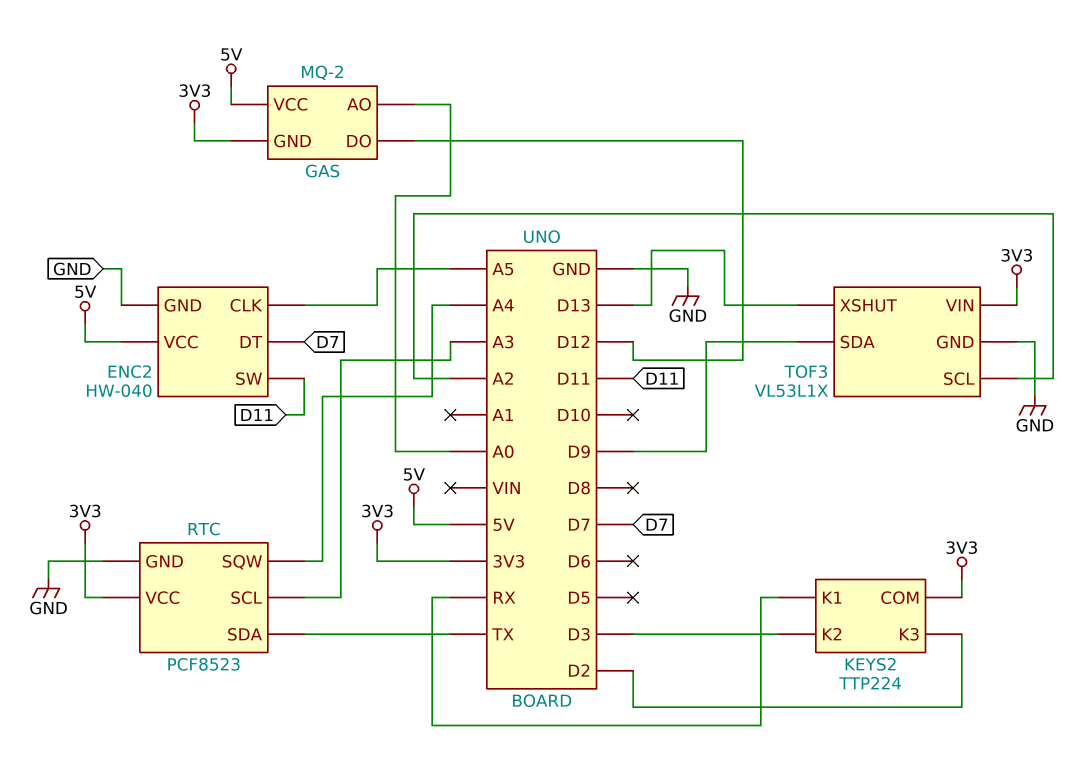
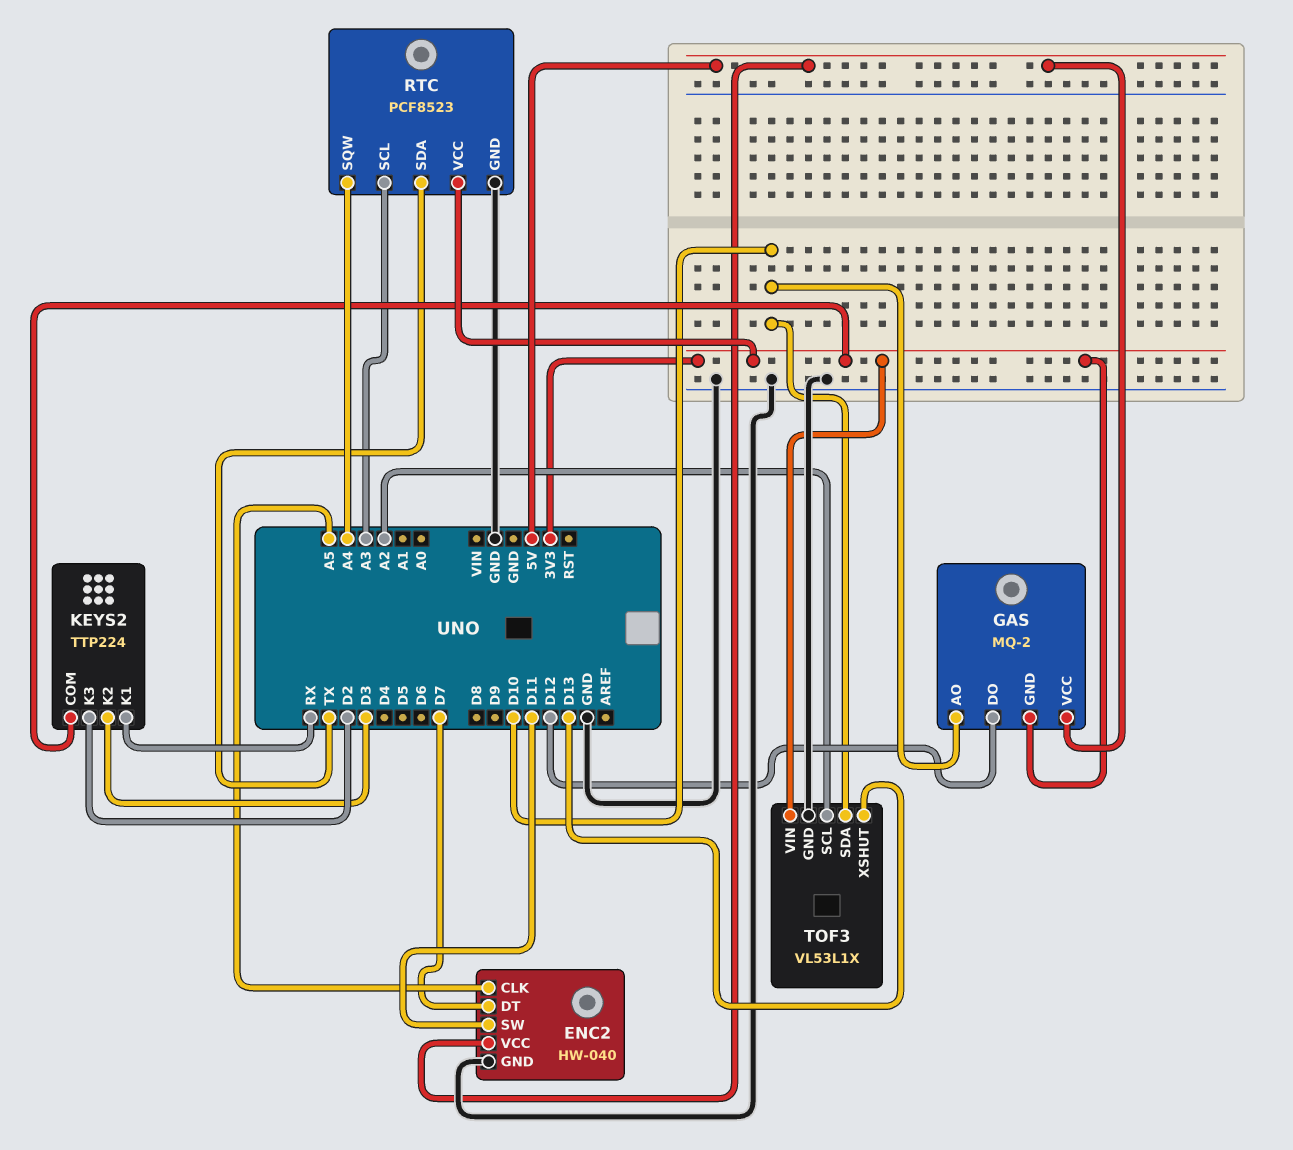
GAS pin AO: A0 -> D10
TOF3 pin SDA: D9 -> D10

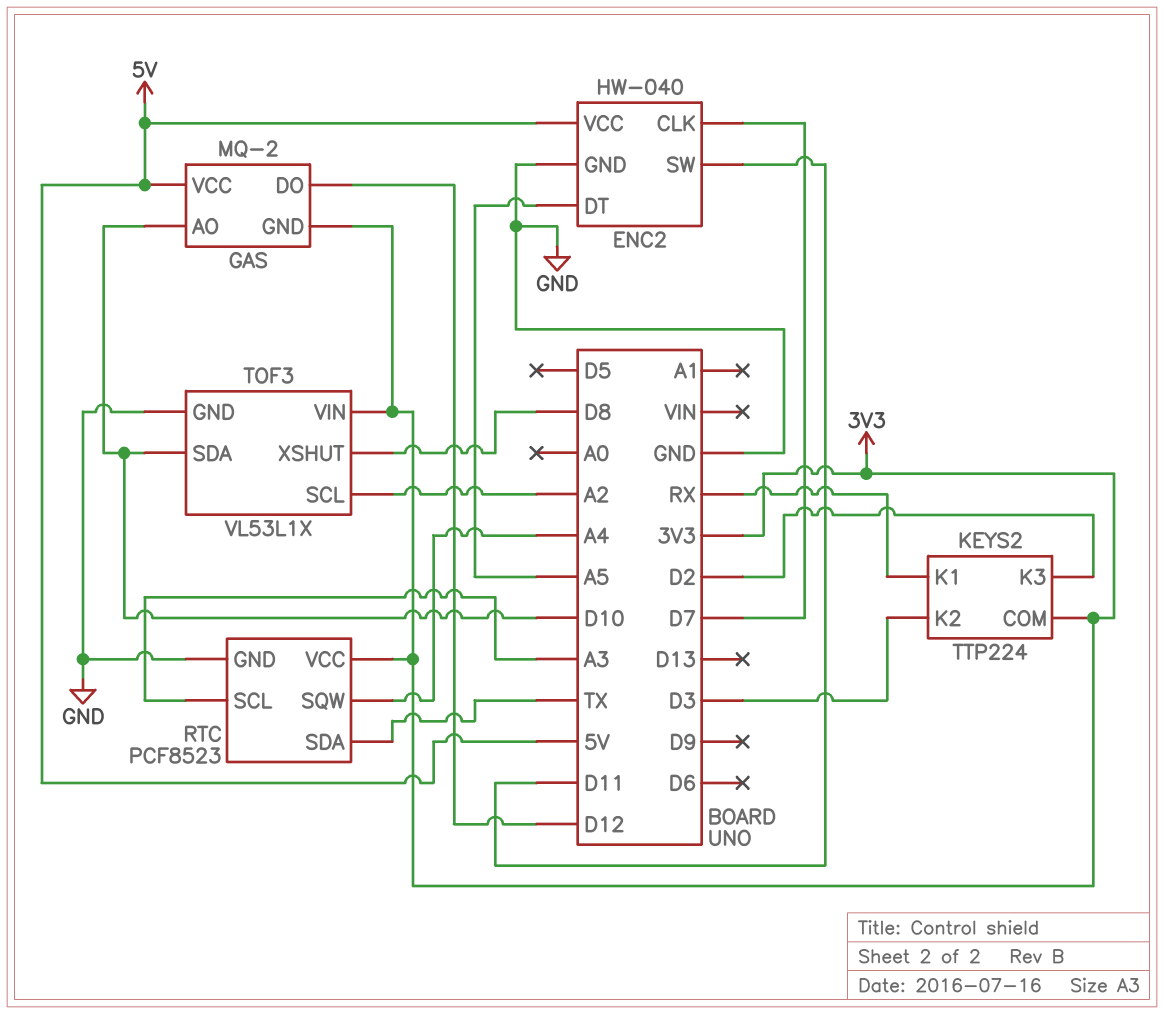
ENC2 pin CLK: A5 -> D7
ENC2 pin DT: D7 -> A5
TOF3 pin XSHUT: D13 -> D8

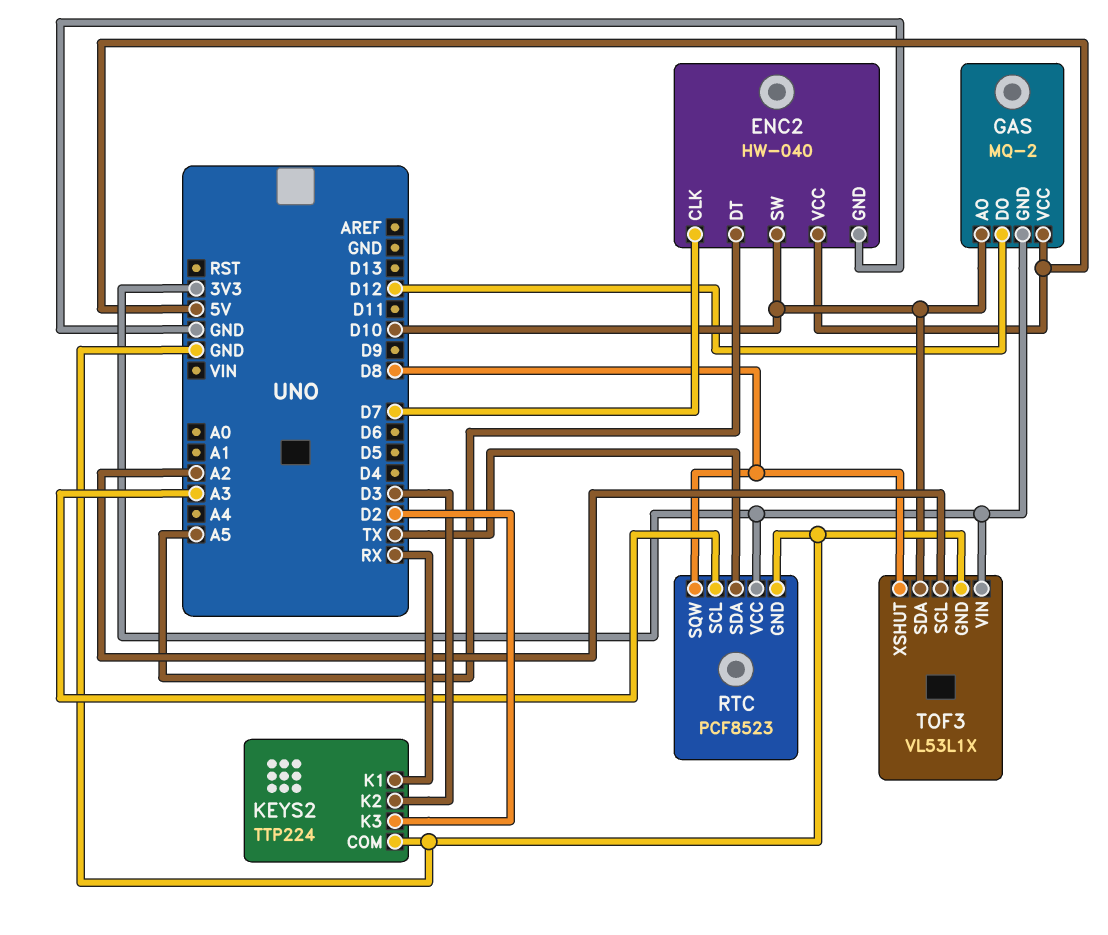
ENC2 pin SW: D11 -> D10
KEYS2 pin COM: 3V3 -> GND
RTC pin SQW: A4 -> D8

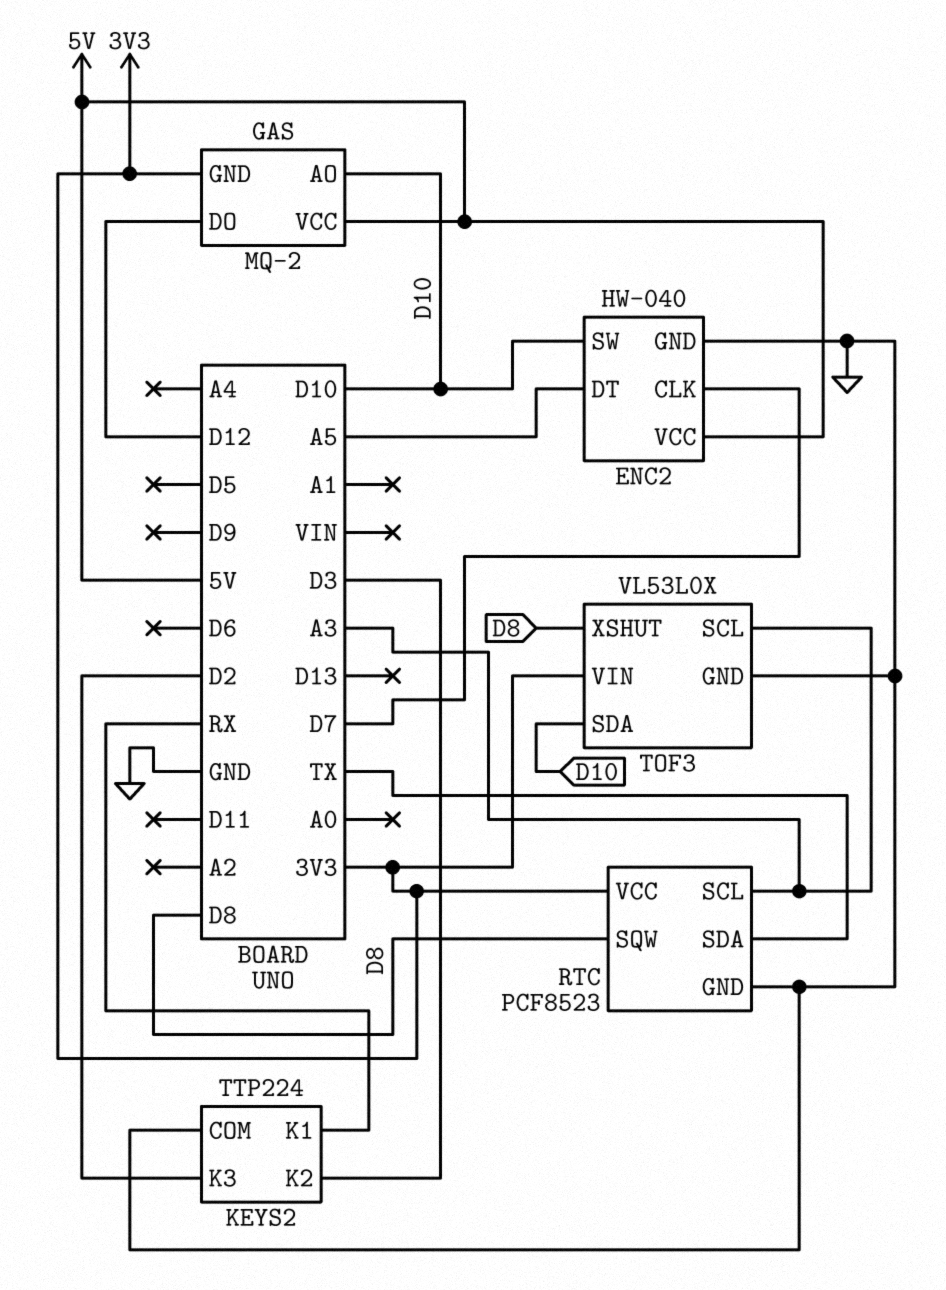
TOF3: VL53L1X -> VL53L0X
TOF3 pin SCL: A2 -> A3

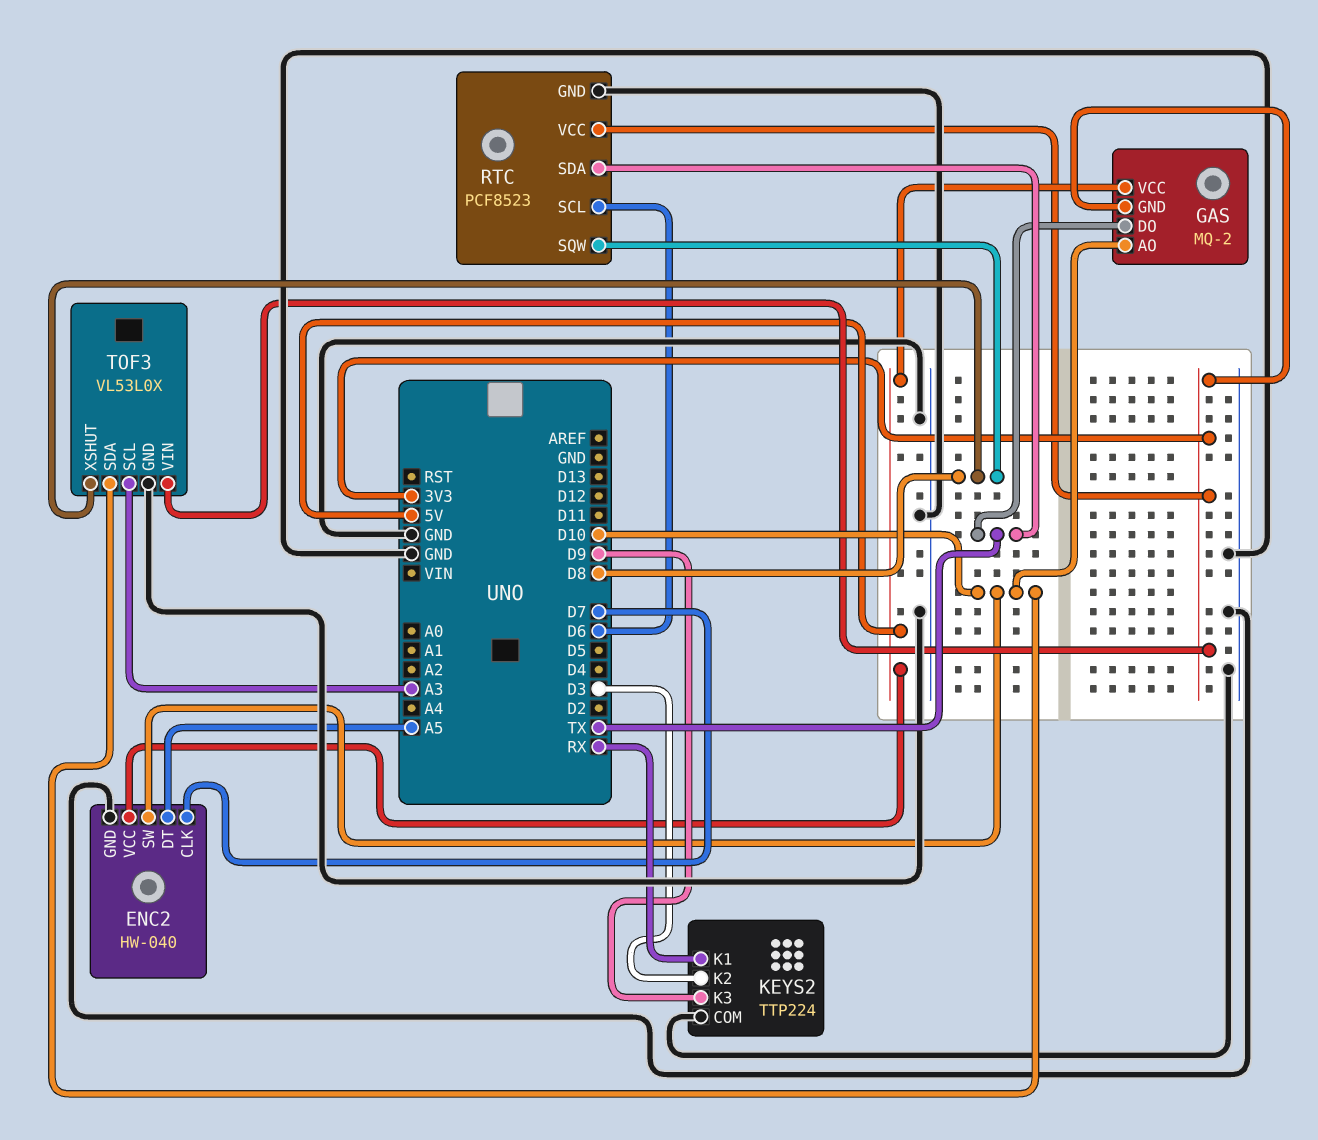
GAS pin DO: D12 -> TX
KEYS2 pin K3: D2 -> D9
RTC pin SCL: A3 -> D6

